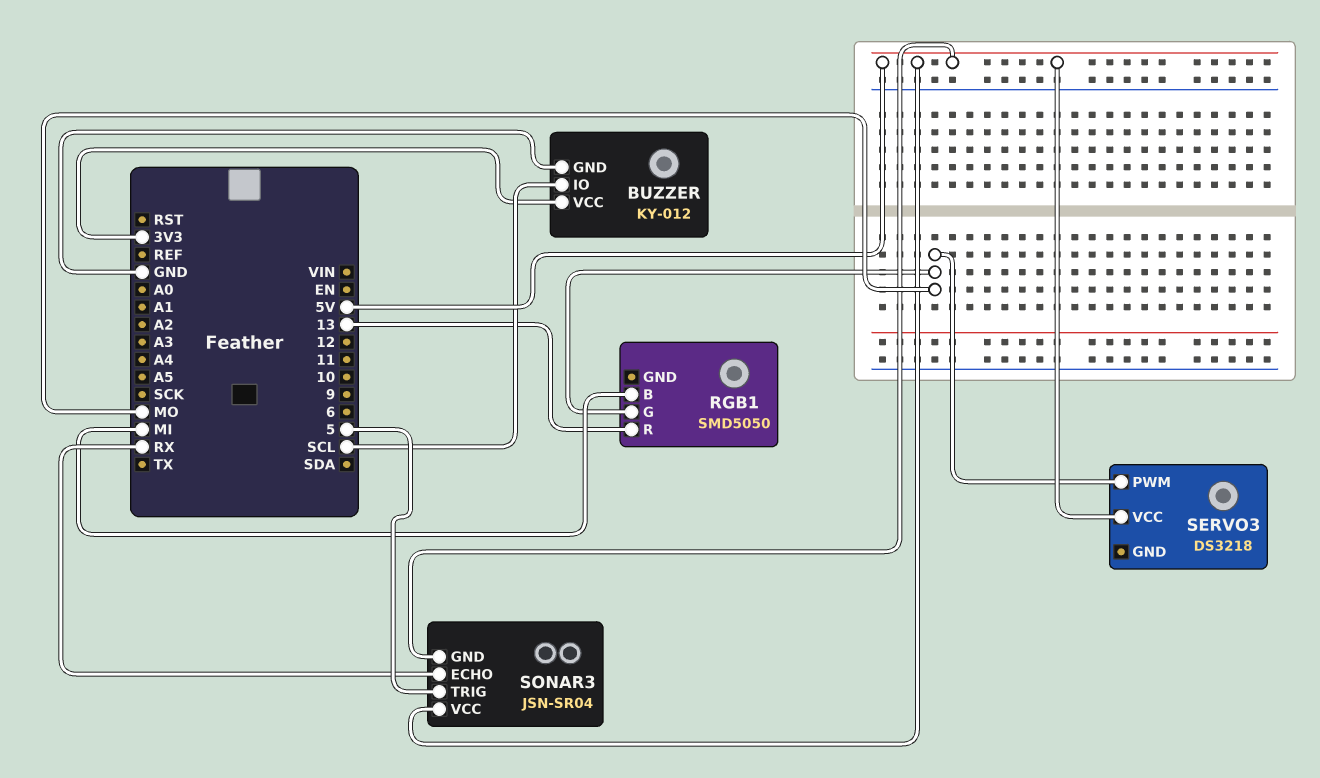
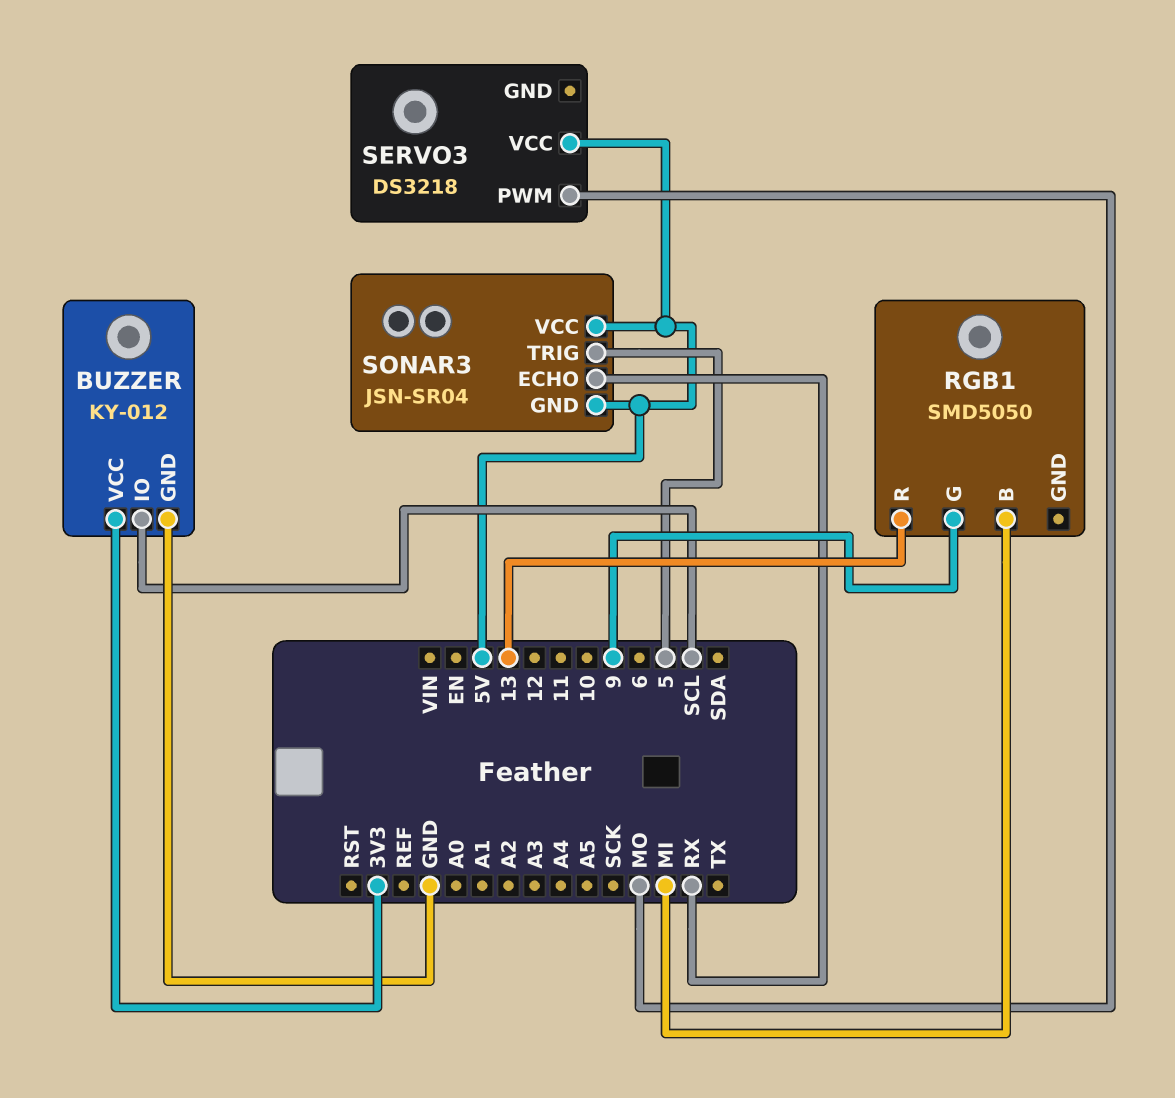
RGB1 pin G: MO -> 9

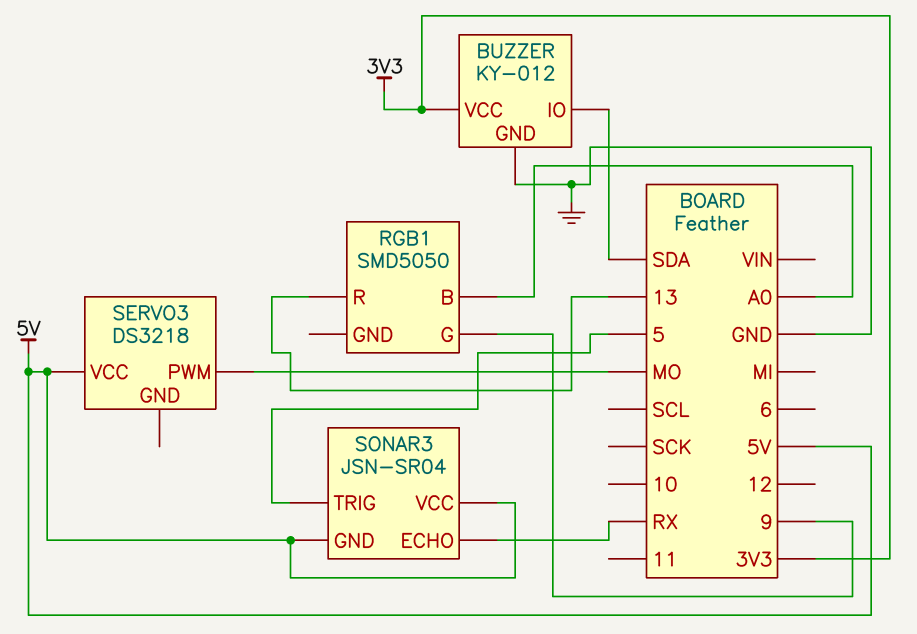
BUZZER pin IO: SCL -> SDA
RGB1 pin B: MI -> A0

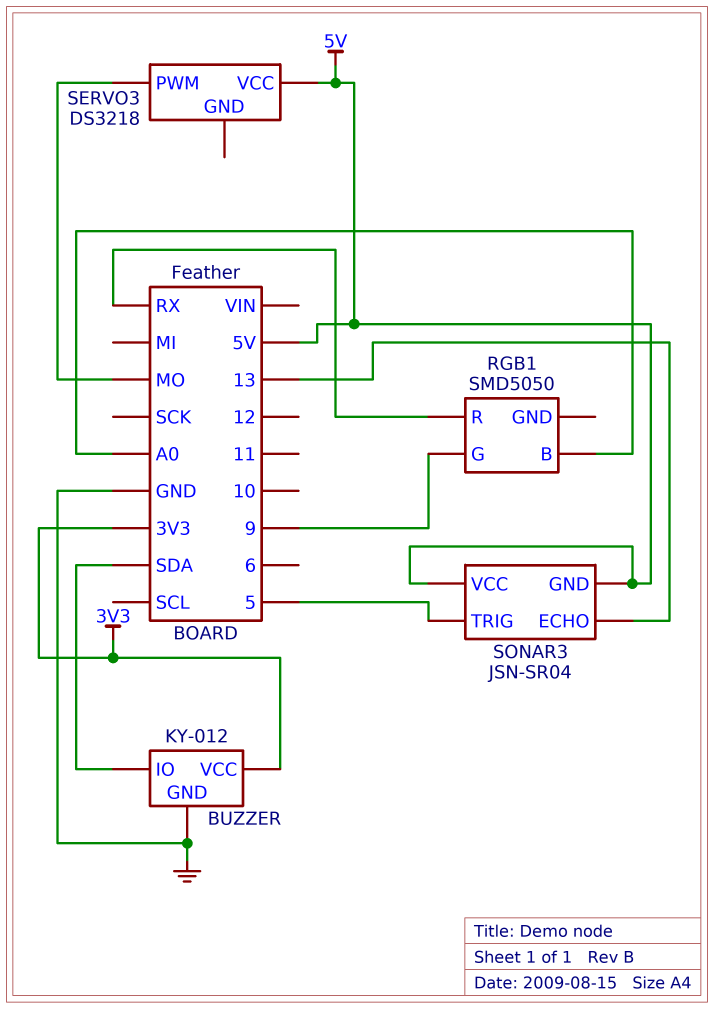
RGB1 pin R: 13 -> RX
SONAR3 pin ECHO: RX -> 13

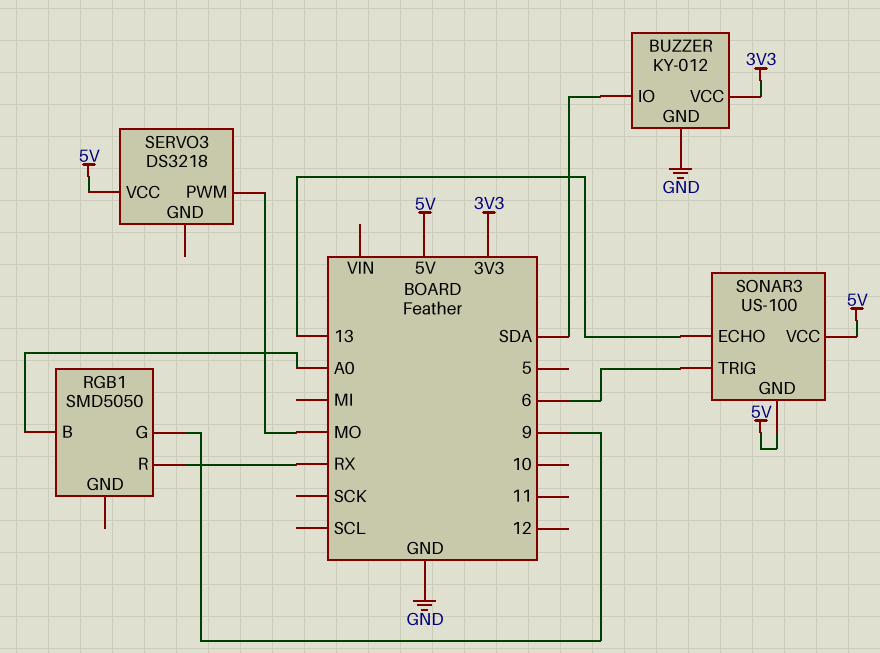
SONAR3: JSN-SR04 -> US-100
SONAR3 pin TRIG: 5 -> 6

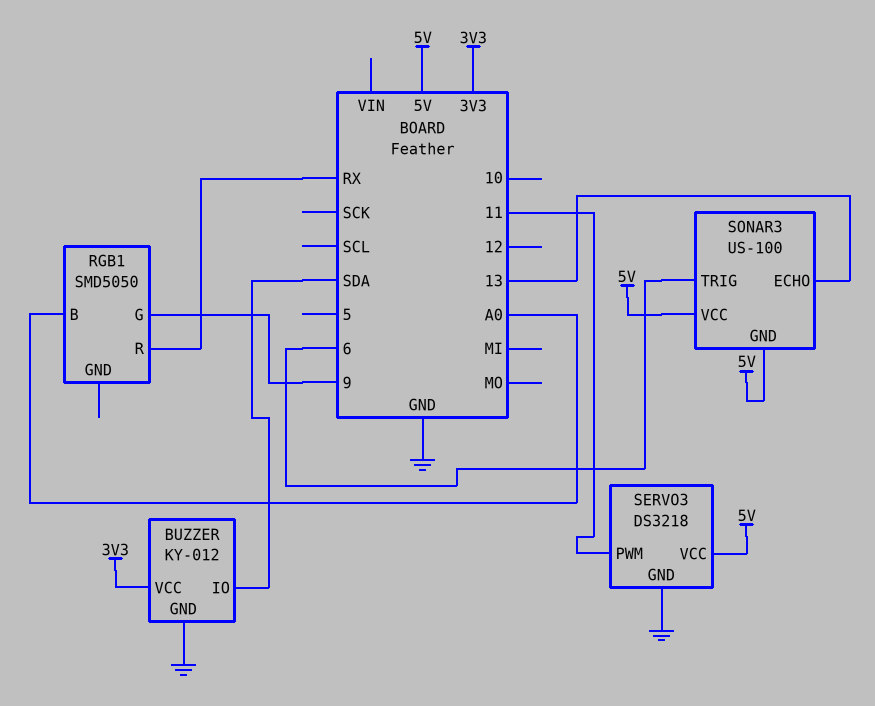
SERVO3 pin GND: none -> GND
SERVO3 pin PWM: MO -> 11

